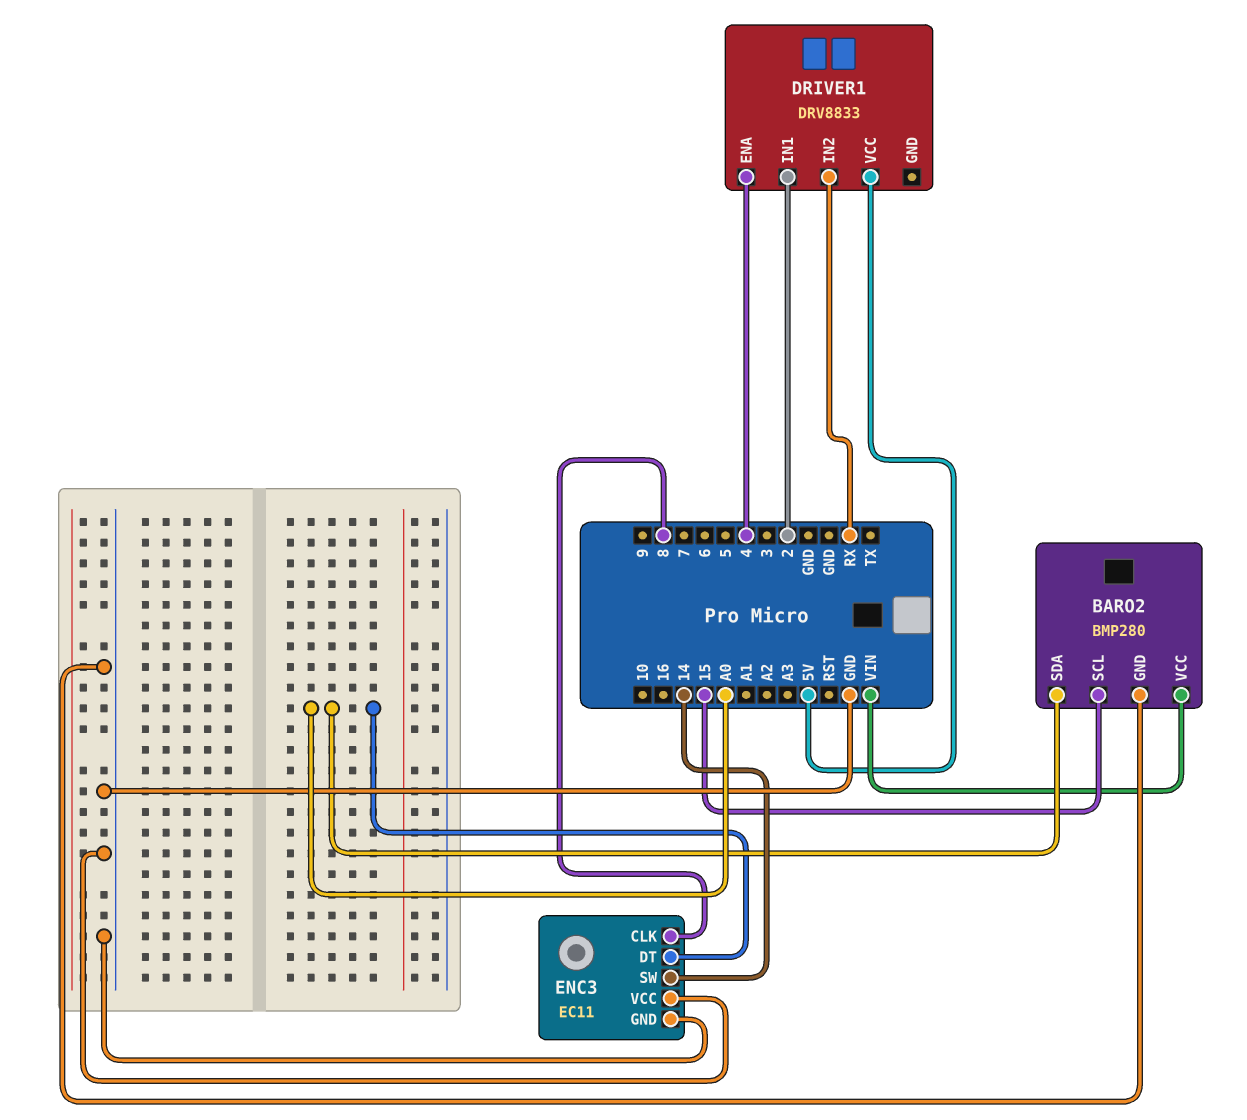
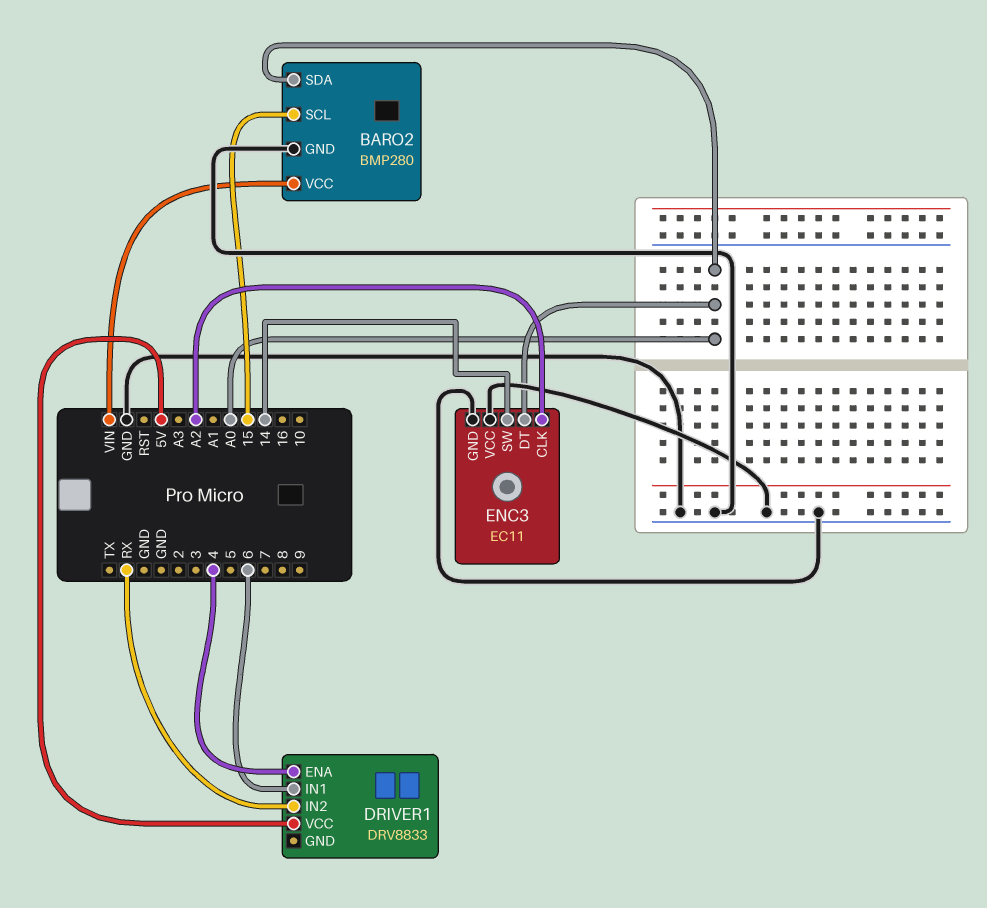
DRIVER1 pin IN1: 2 -> 6
ENC3 pin CLK: 8 -> A2

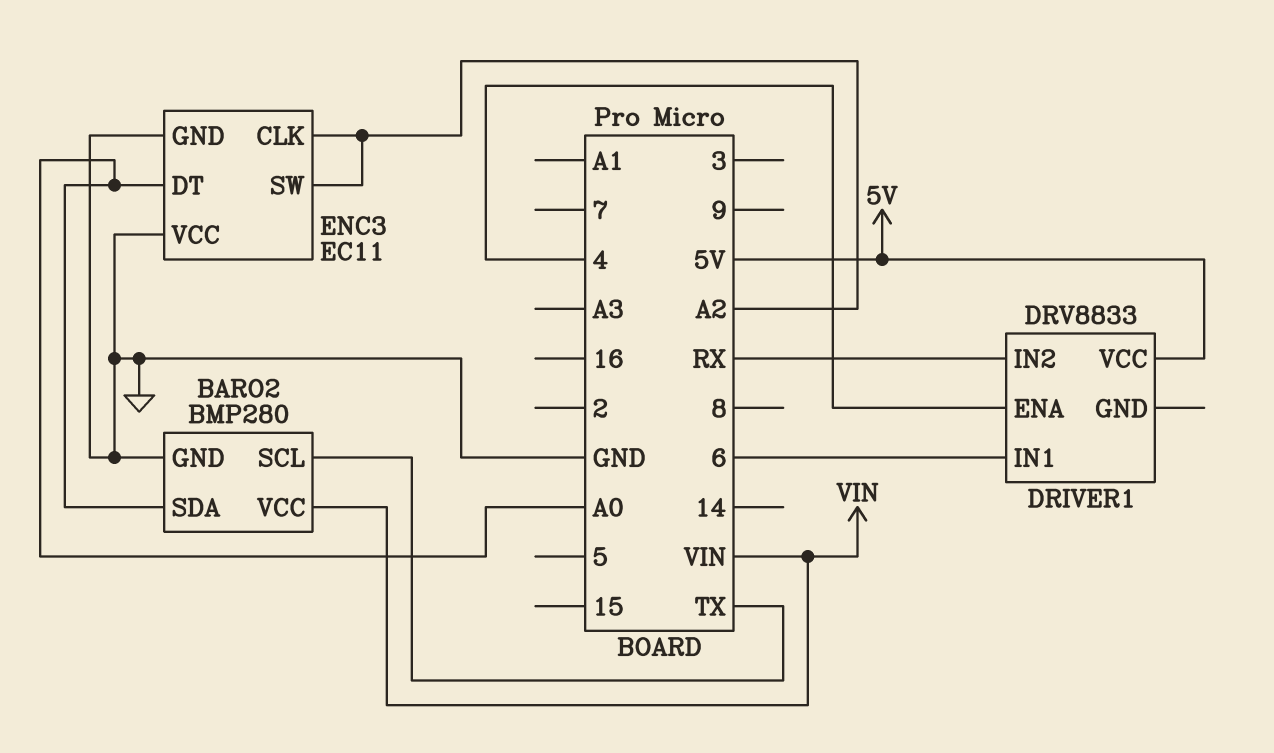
BARO2 pin SCL: 15 -> TX
ENC3 pin SW: 14 -> A2

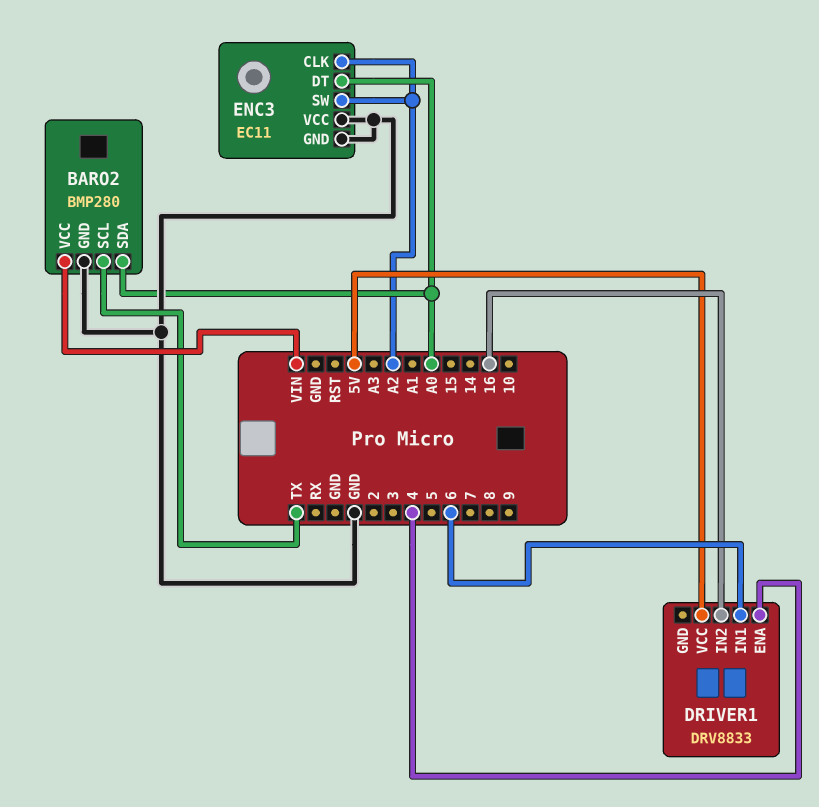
DRIVER1 pin IN2: RX -> 16

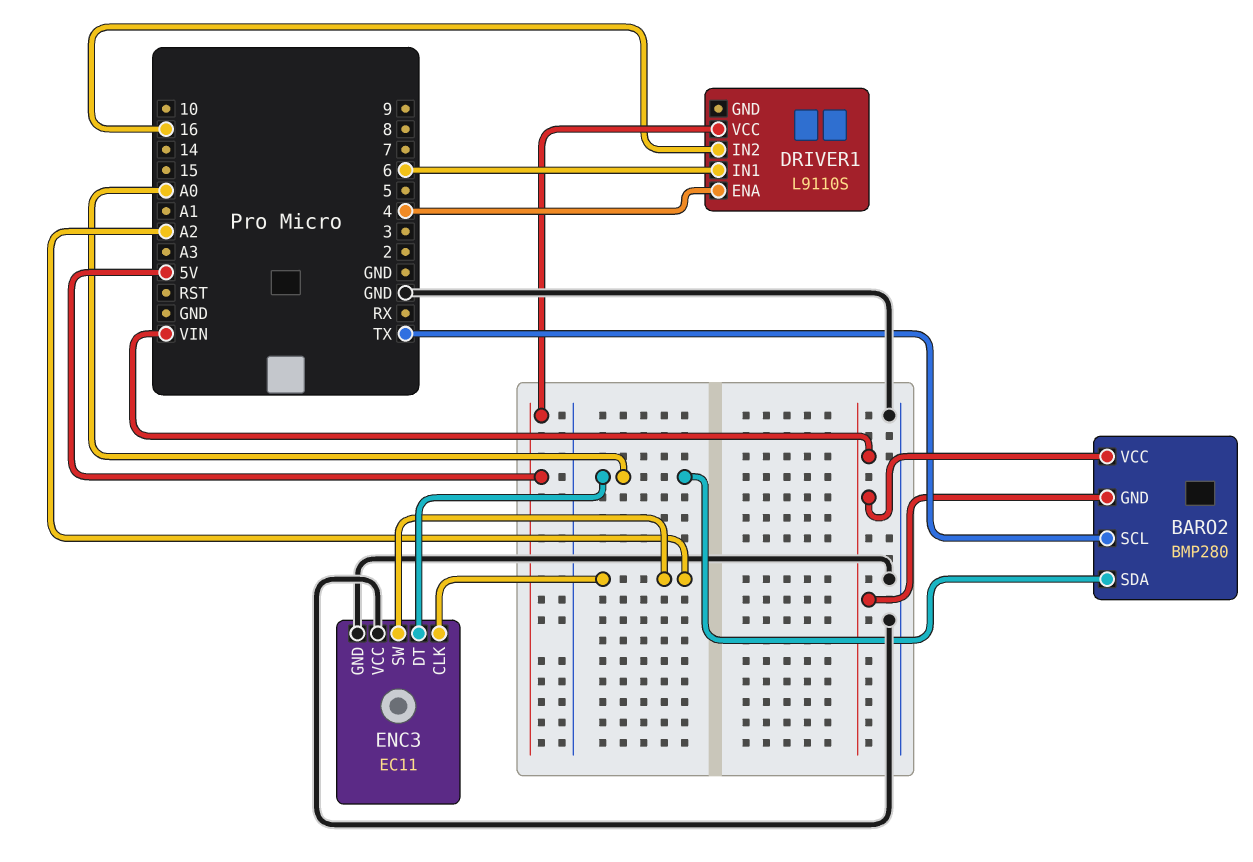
BARO2 pin GND: GND -> VIN
DRIVER1: DRV8833 -> L9110S

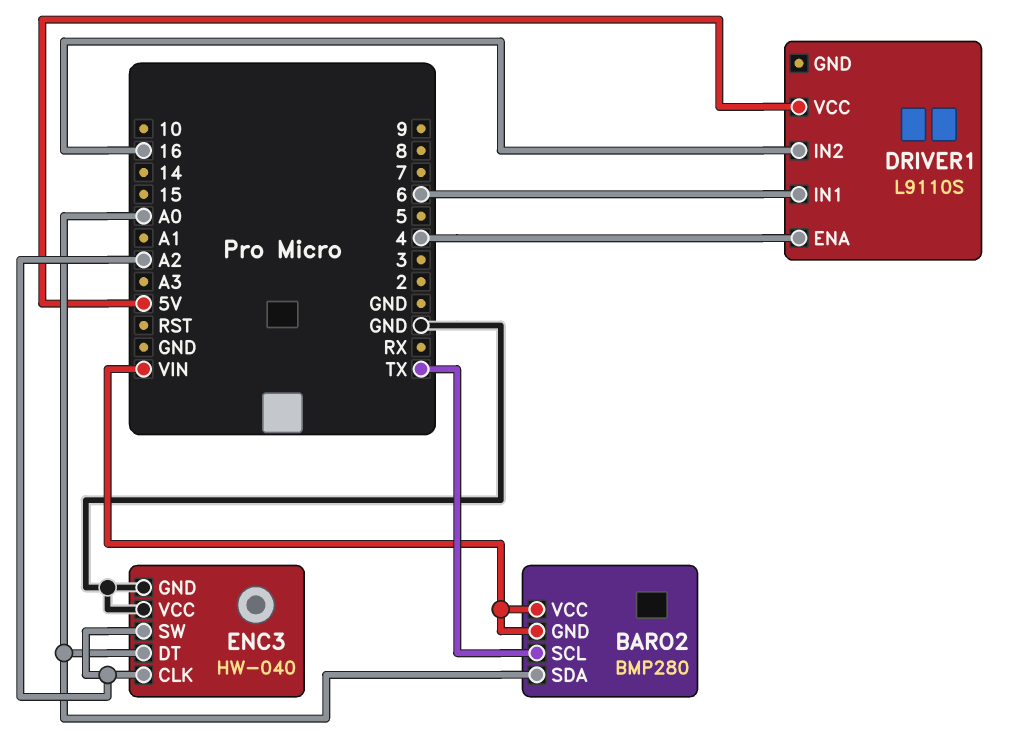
ENC3: EC11 -> HW-040

